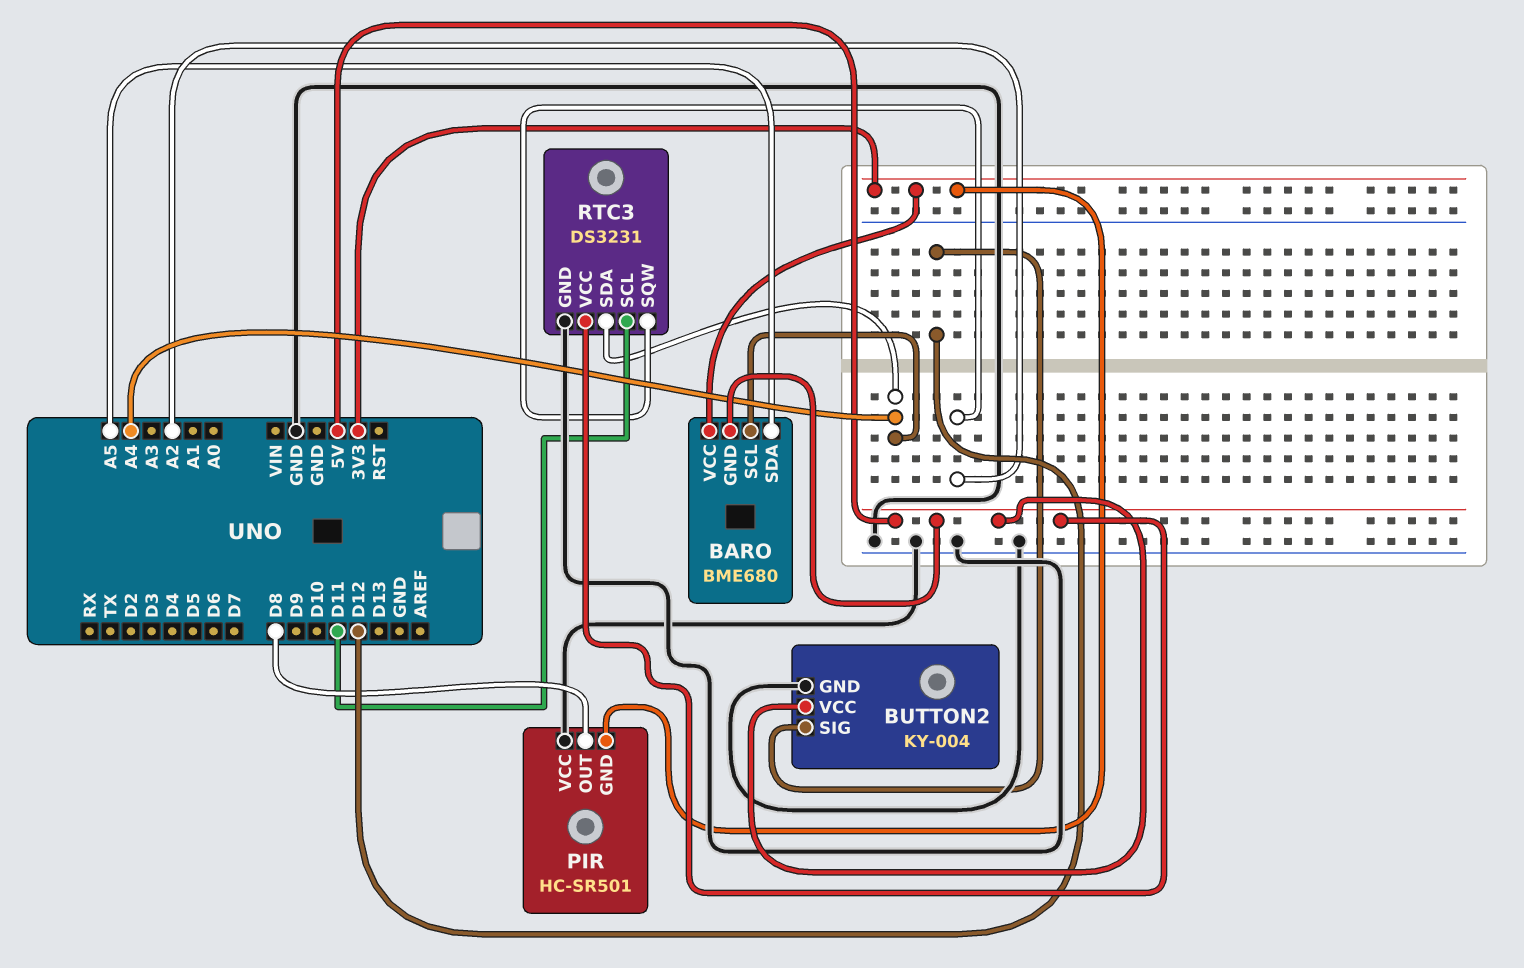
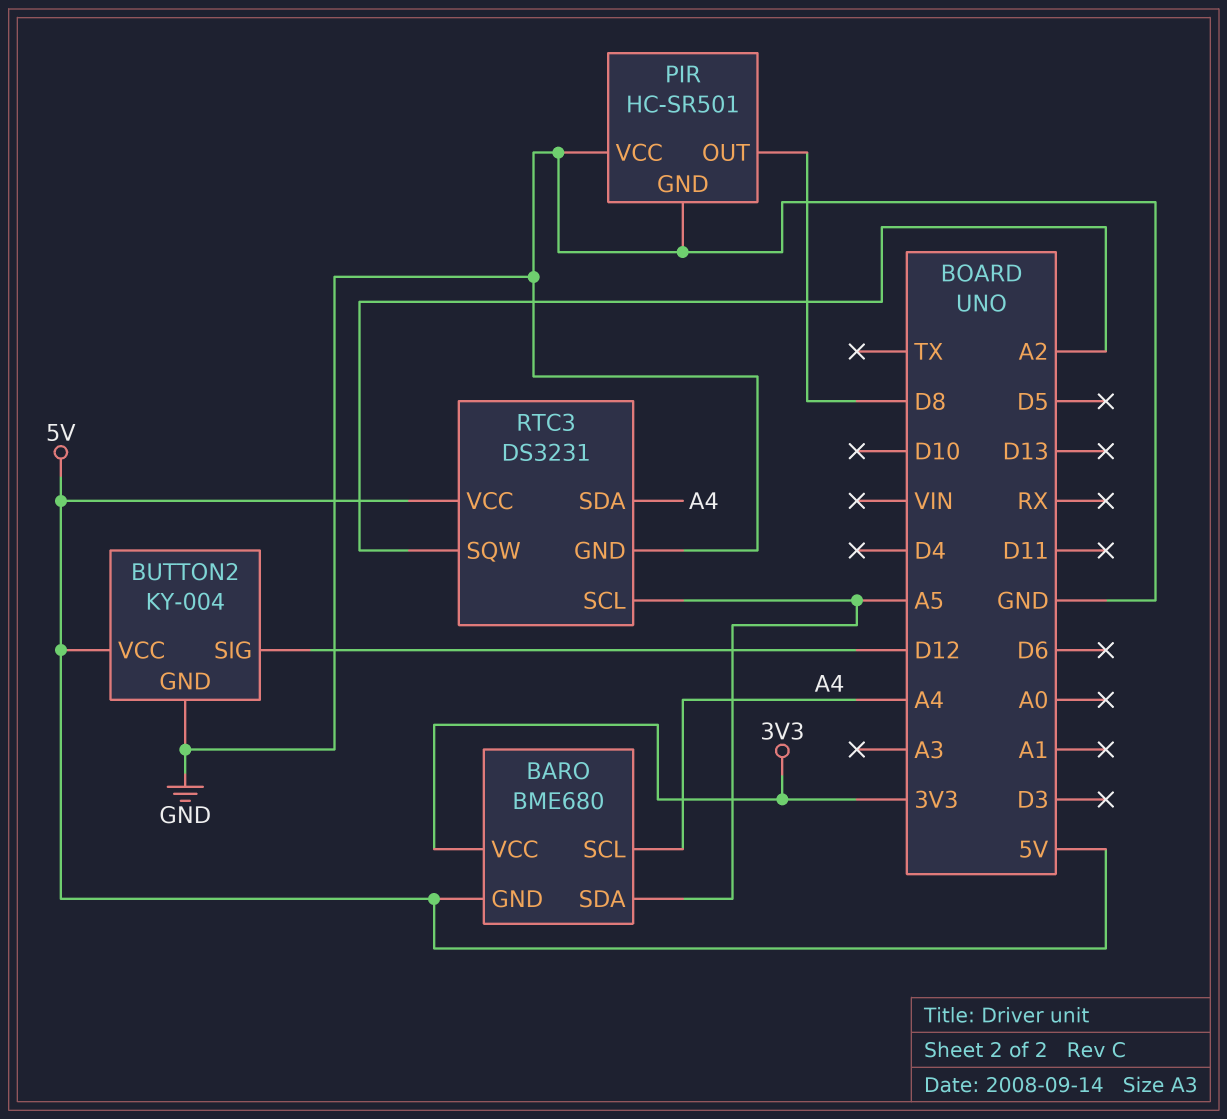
PIR pin GND: 3V3 -> GND
RTC3 pin SCL: D11 -> A5

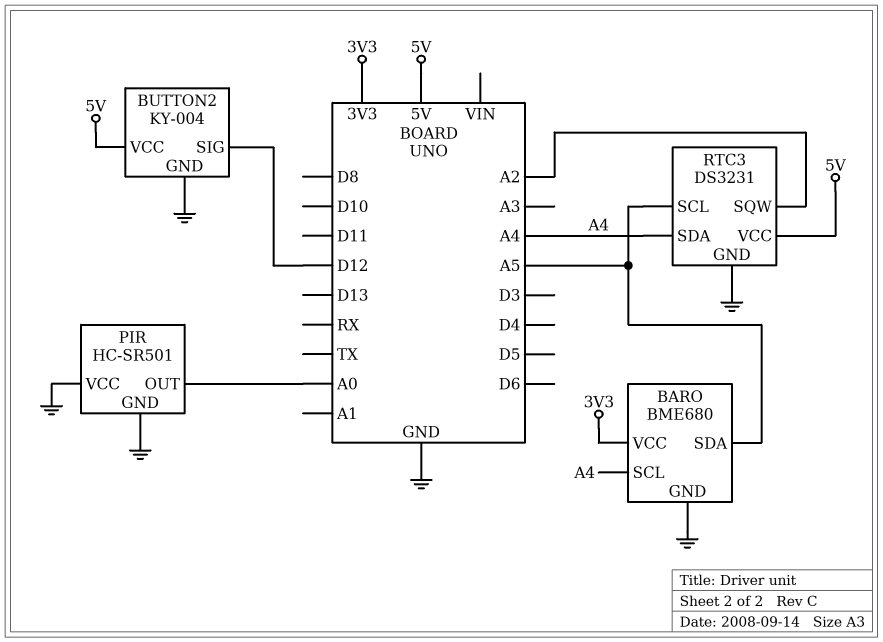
BARO pin GND: 5V -> GND
PIR pin OUT: D8 -> A0

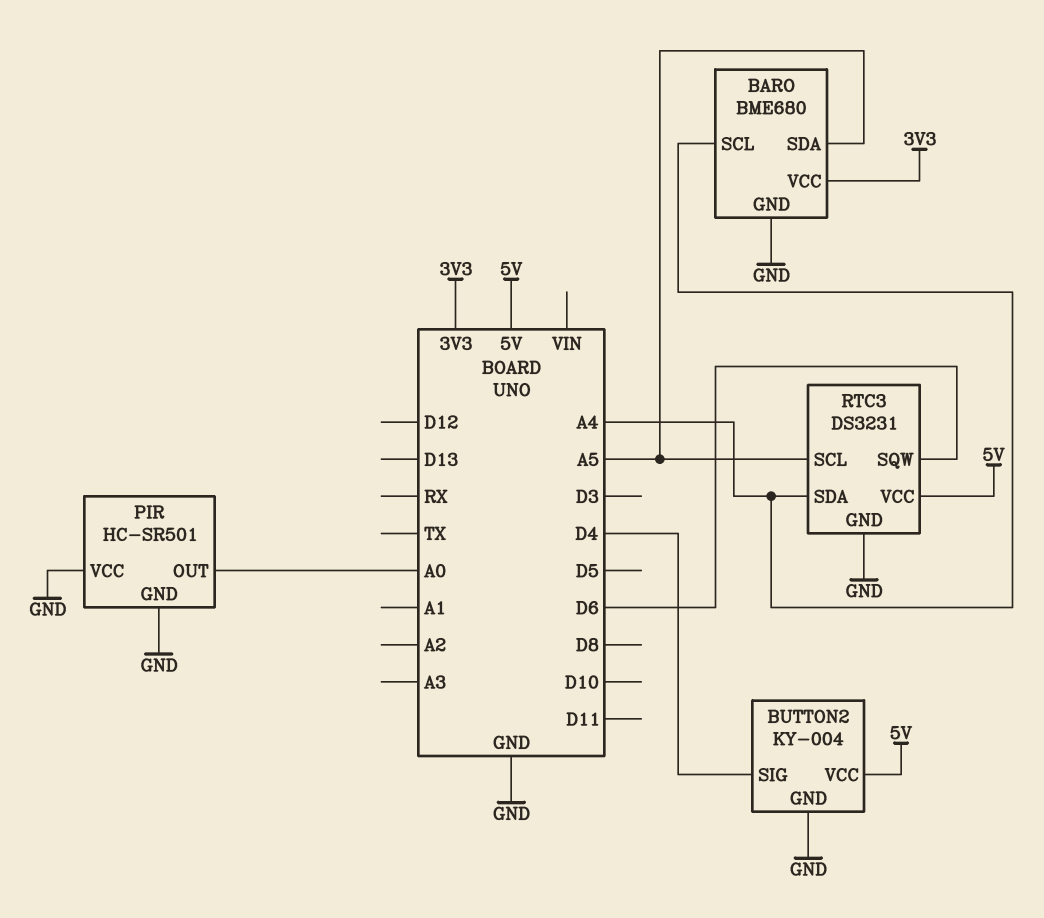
BUTTON2 pin SIG: D12 -> D4
RTC3 pin SQW: A2 -> D6

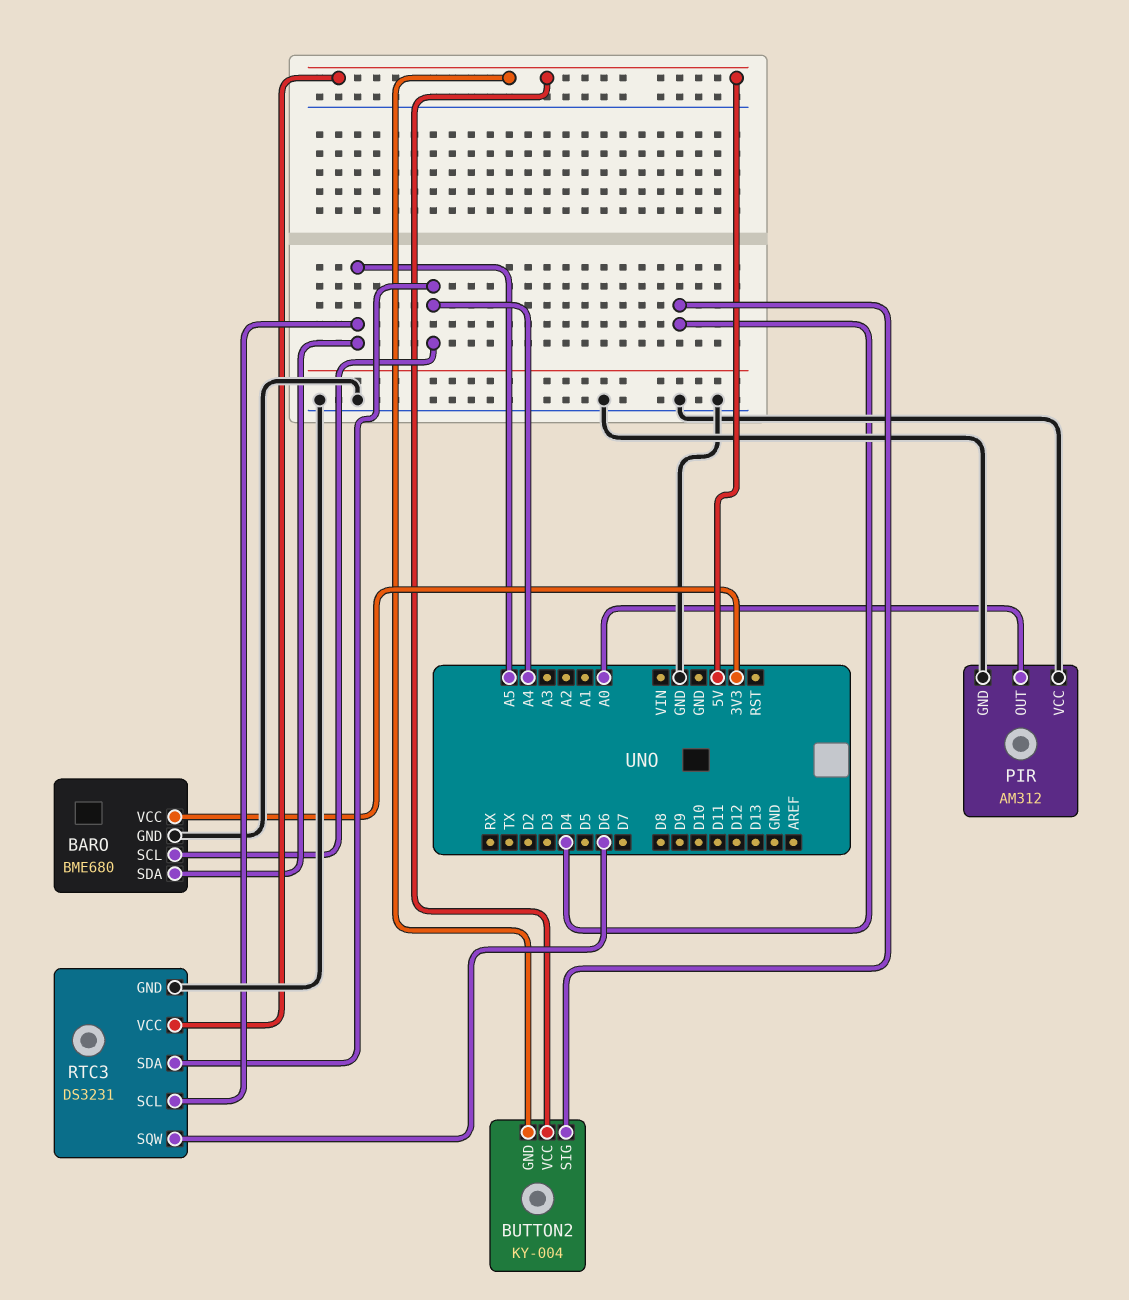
BUTTON2 pin GND: GND -> 5V
PIR: HC-SR501 -> AM312

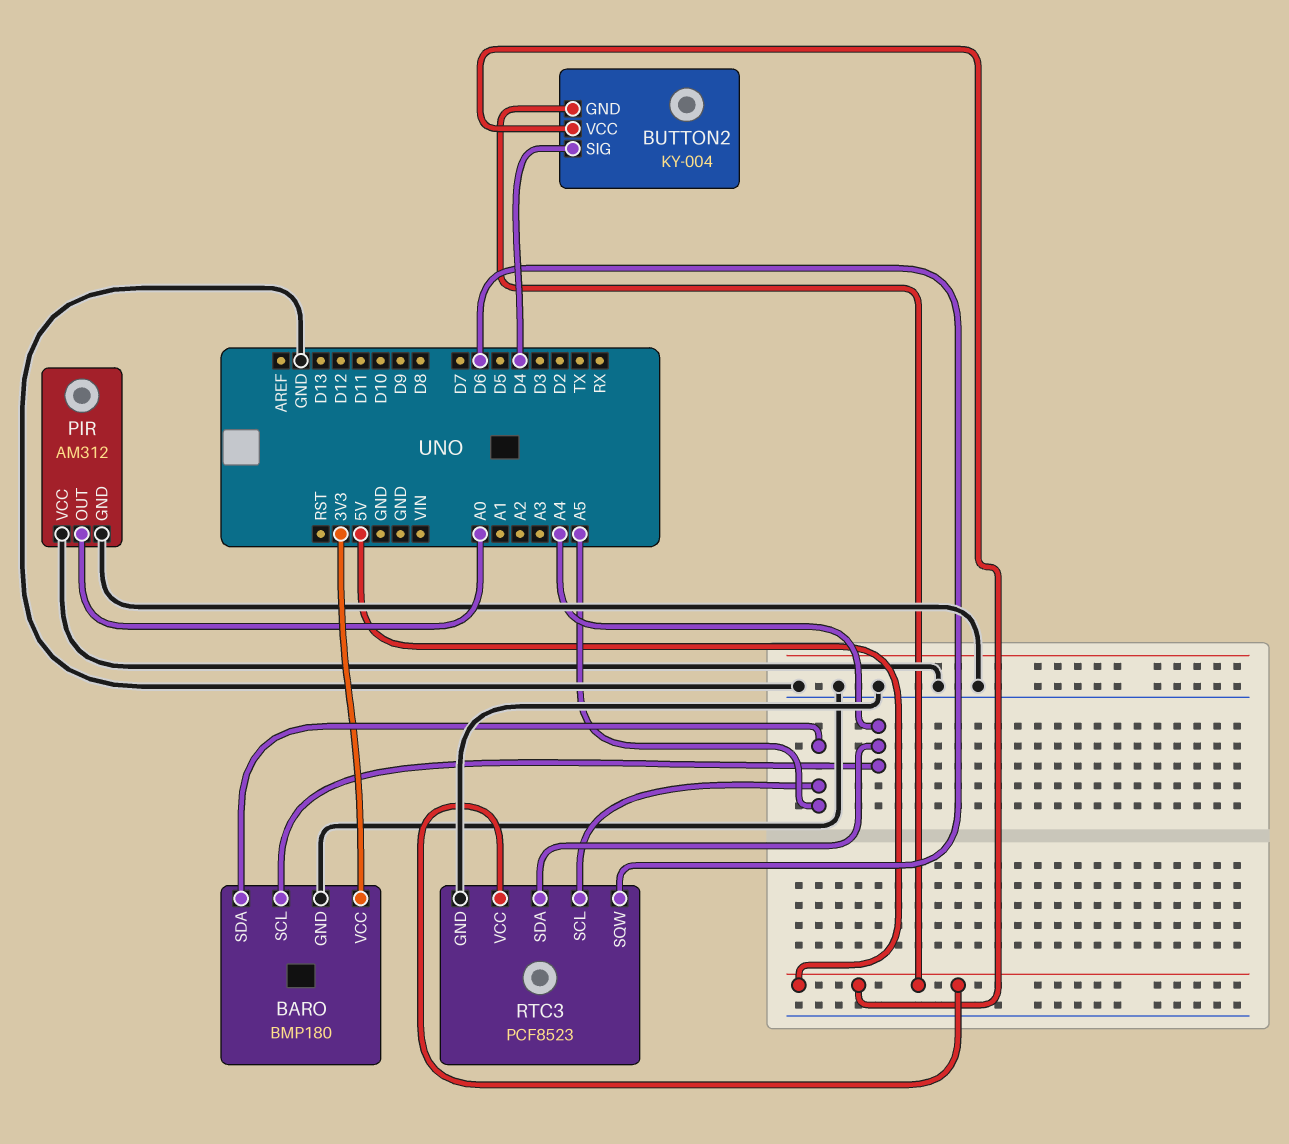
BARO: BME680 -> BMP180
RTC3: DS3231 -> PCF8523

